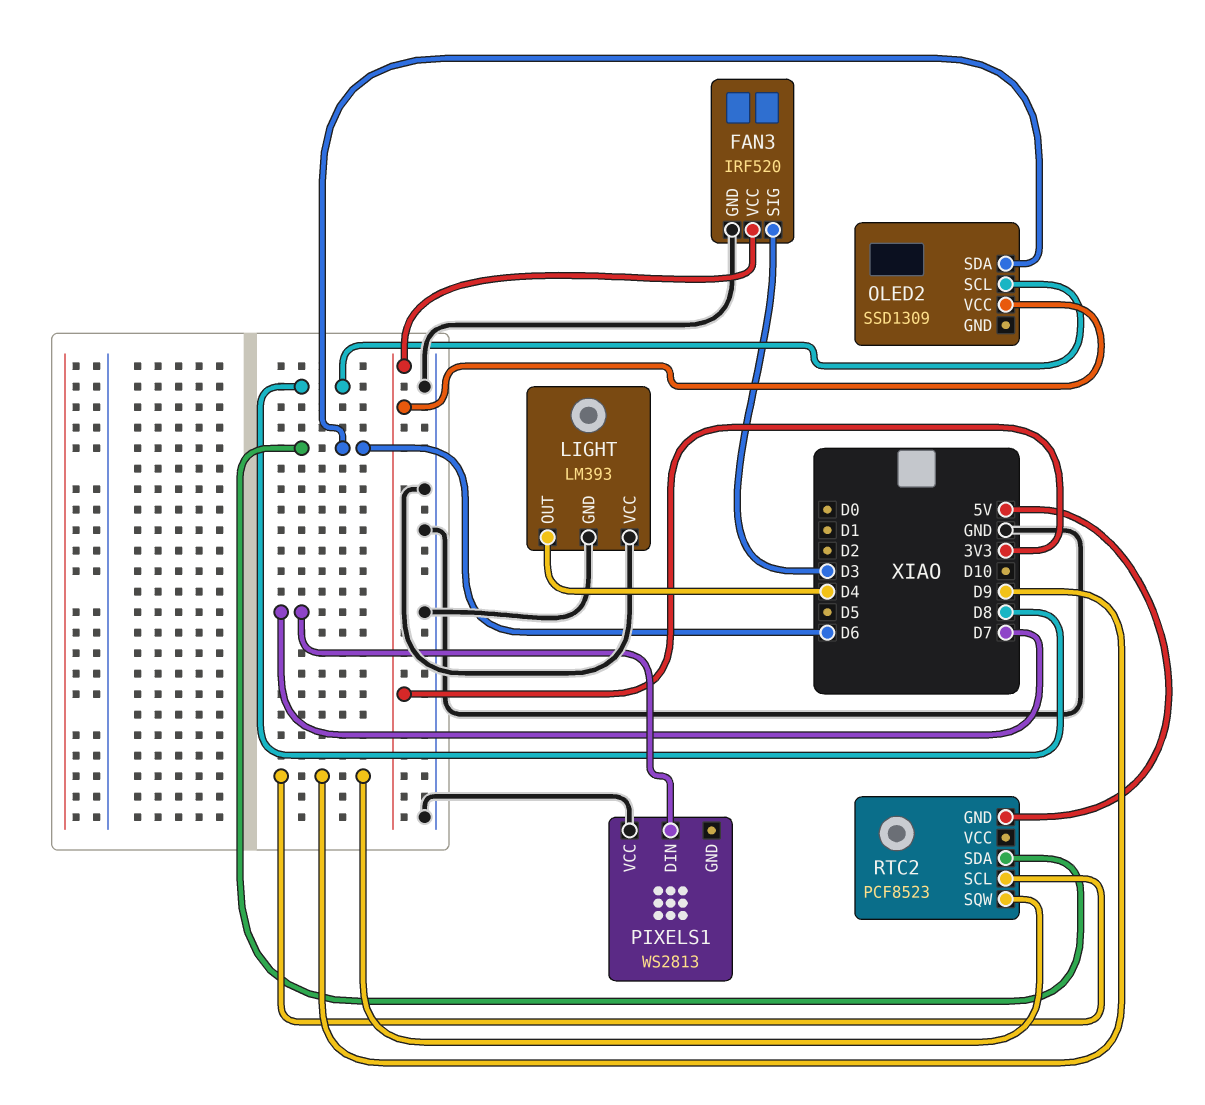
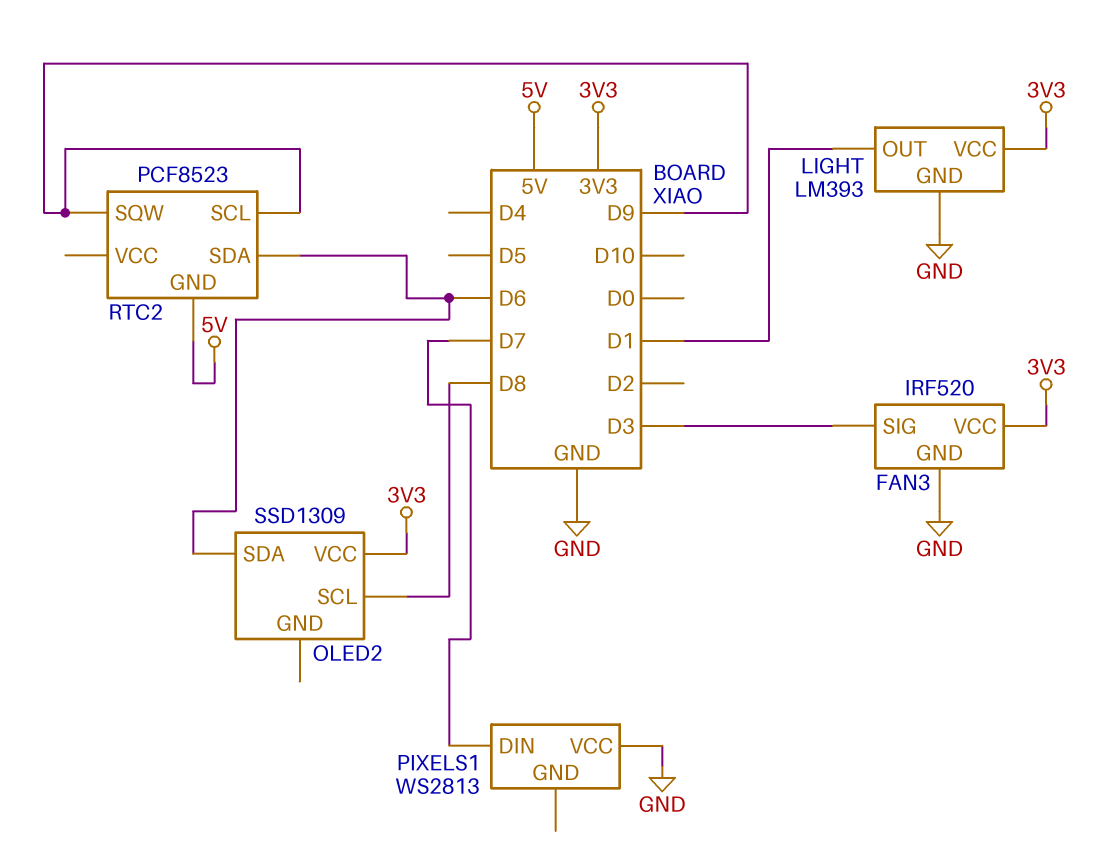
LIGHT pin OUT: D4 -> D1
LIGHT pin VCC: GND -> 3V3

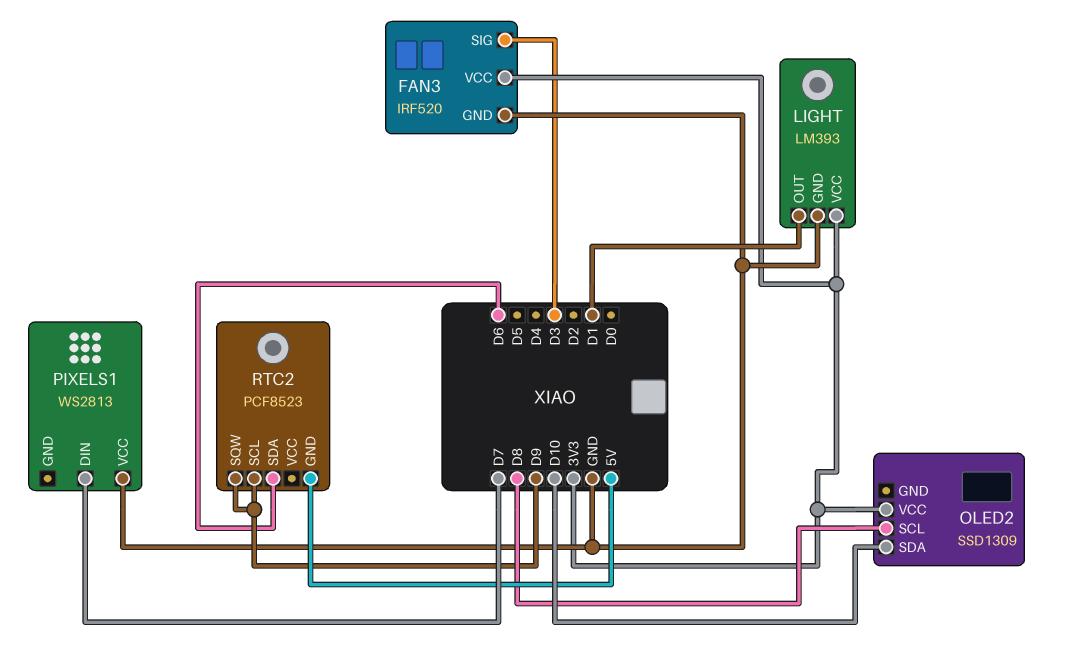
OLED2 pin SDA: D6 -> D10

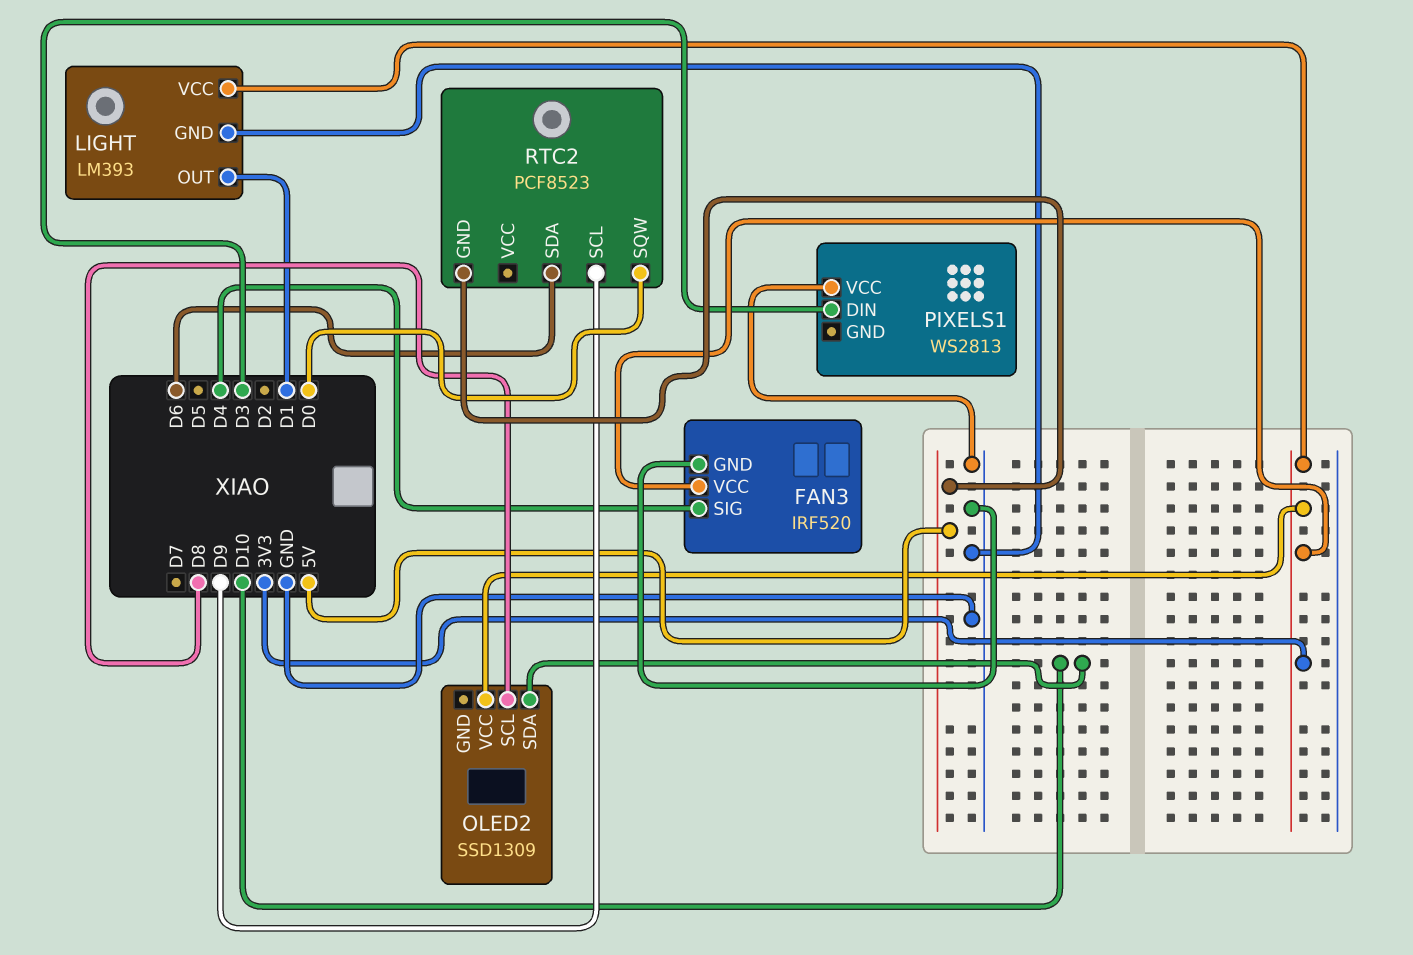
FAN3 pin SIG: D3 -> D4
PIXELS1 pin DIN: D7 -> D3
RTC2 pin SQW: D9 -> D0

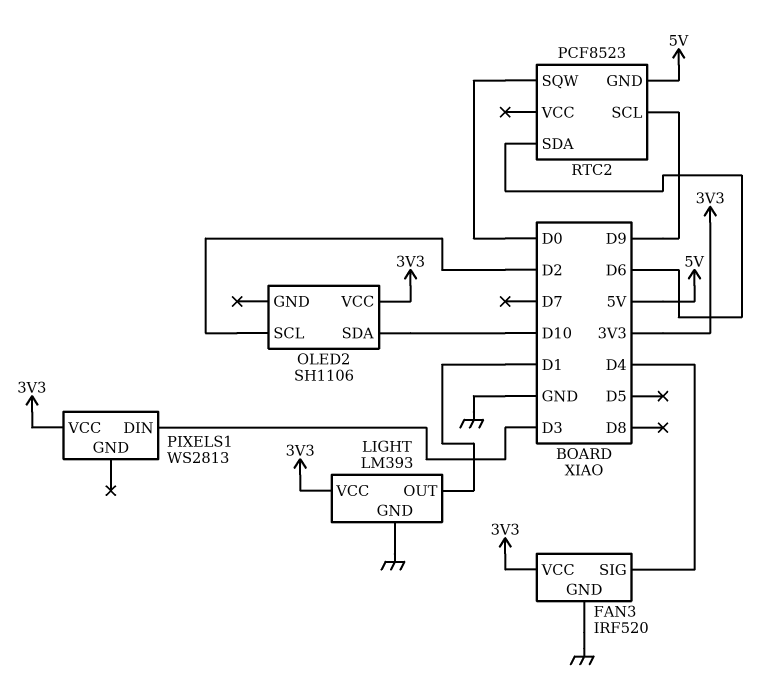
OLED2: SSD1309 -> SH1106
OLED2 pin SCL: D8 -> D2
PIXELS1 pin VCC: GND -> 3V3

